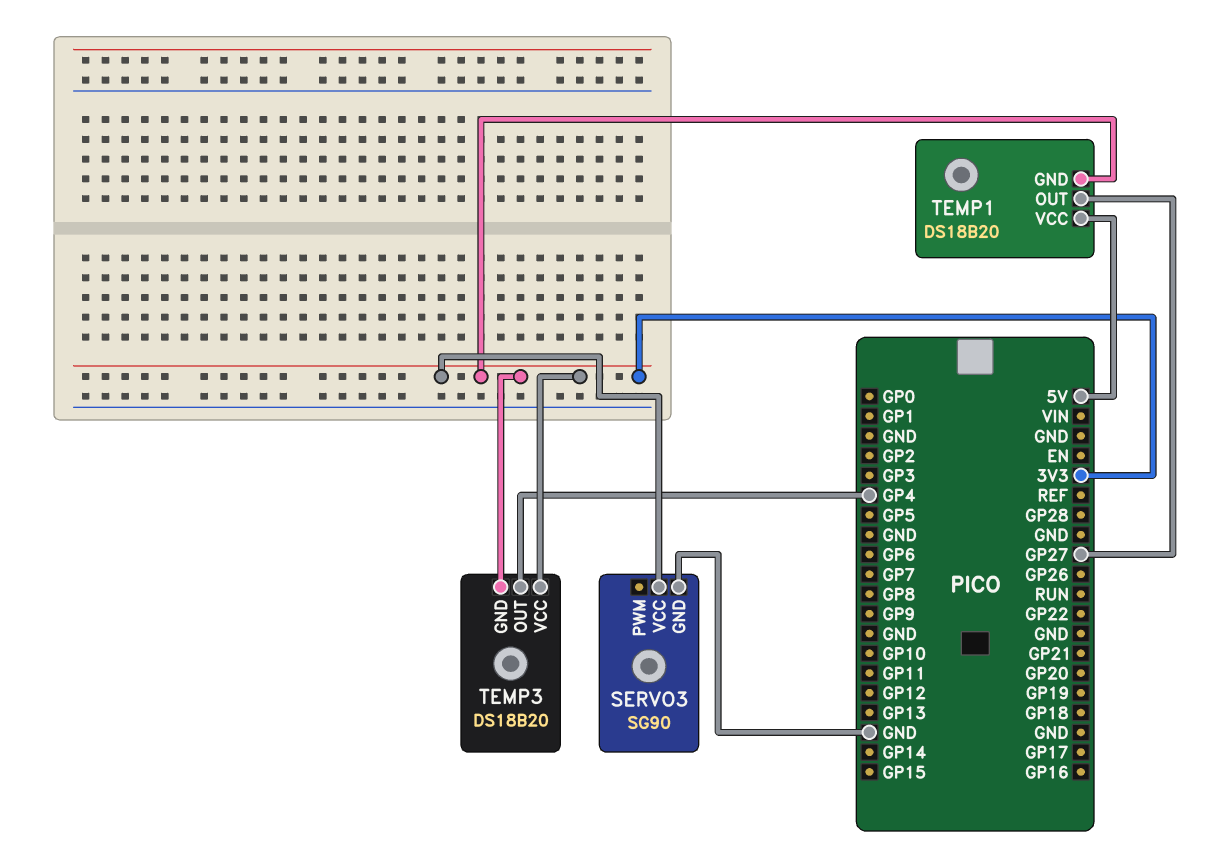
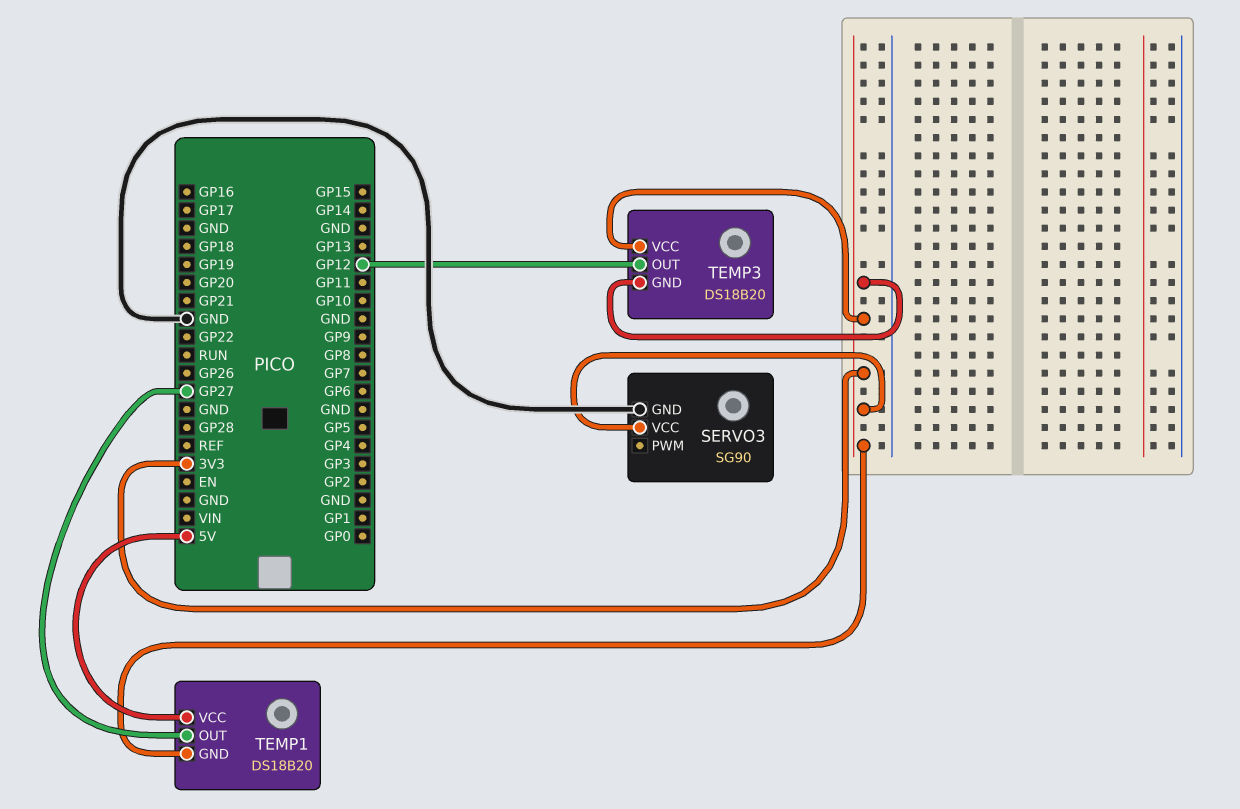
TEMP3 pin OUT: GP4 -> GP12

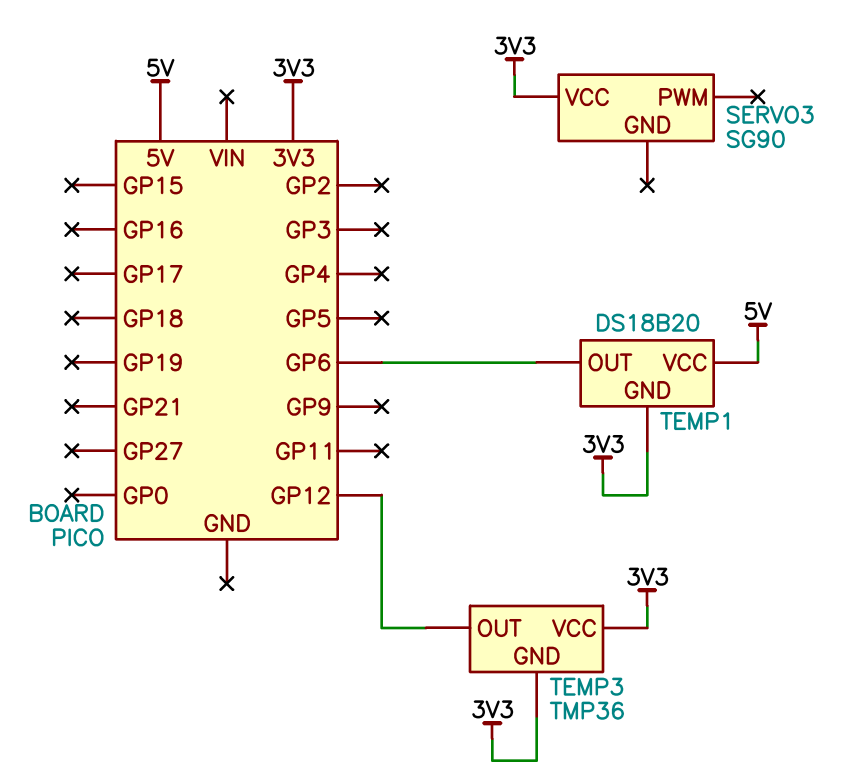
SERVO3 pin GND: GND -> none
TEMP1 pin OUT: GP27 -> GP6
TEMP3: DS18B20 -> TMP36

